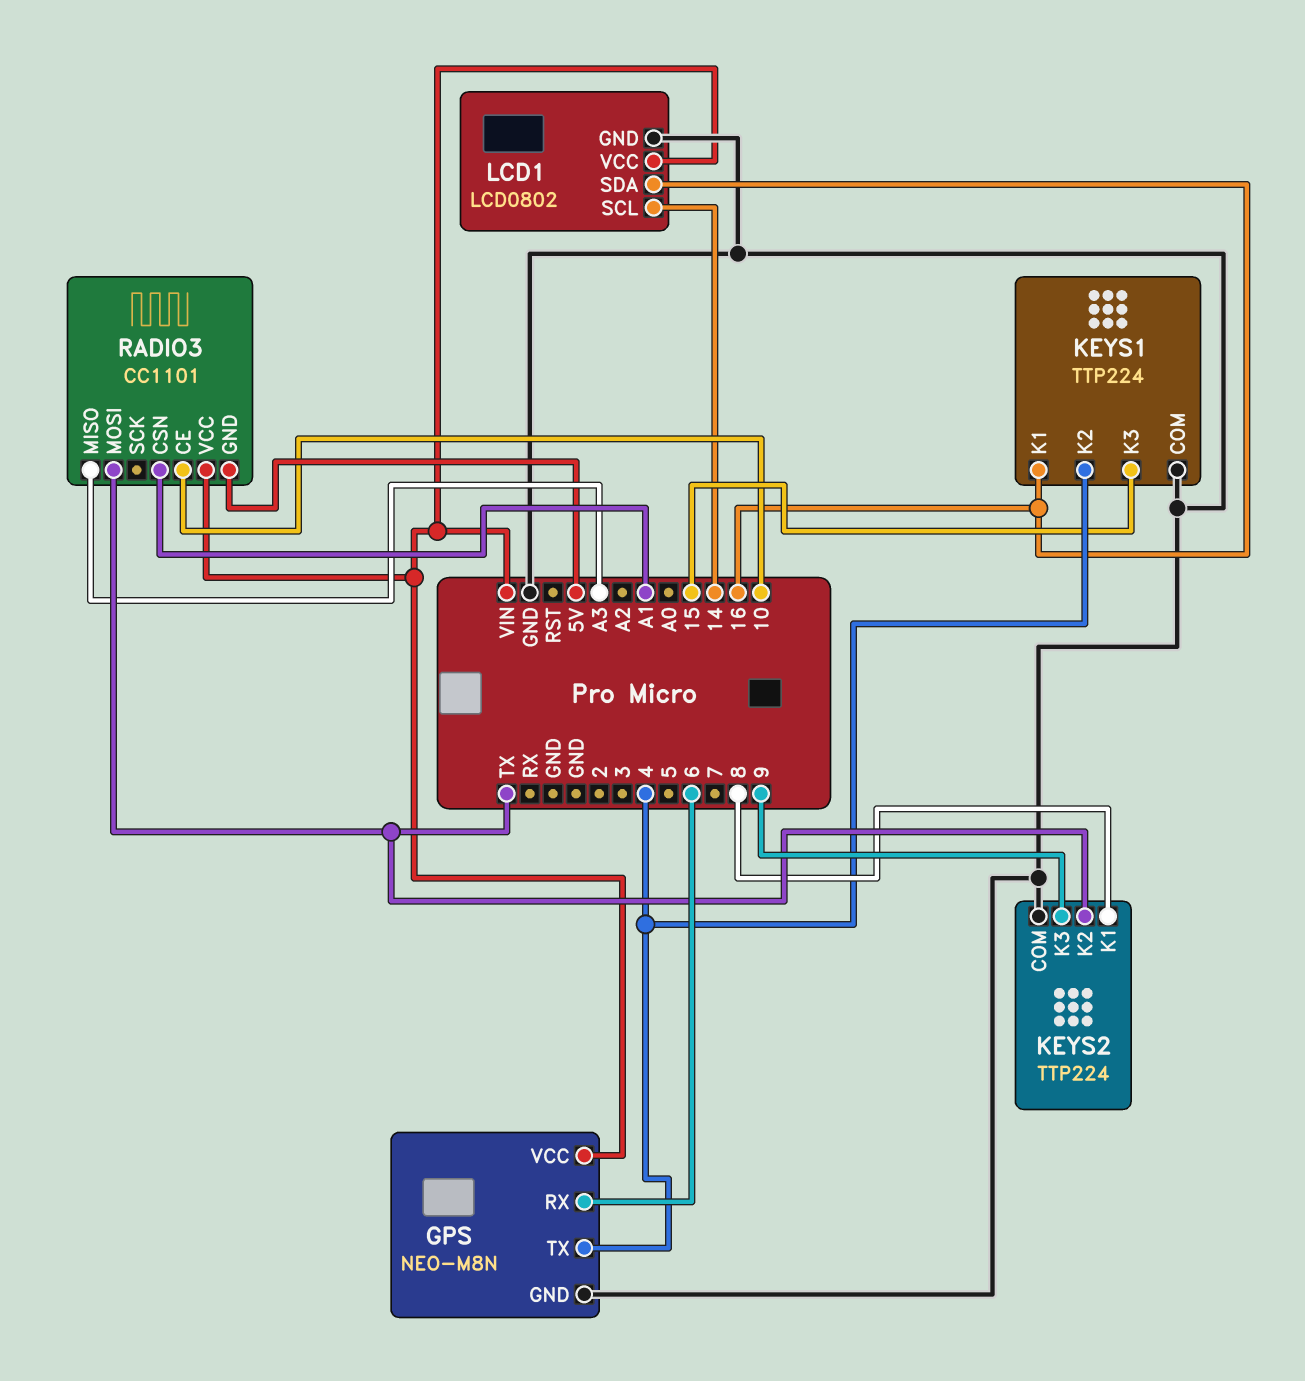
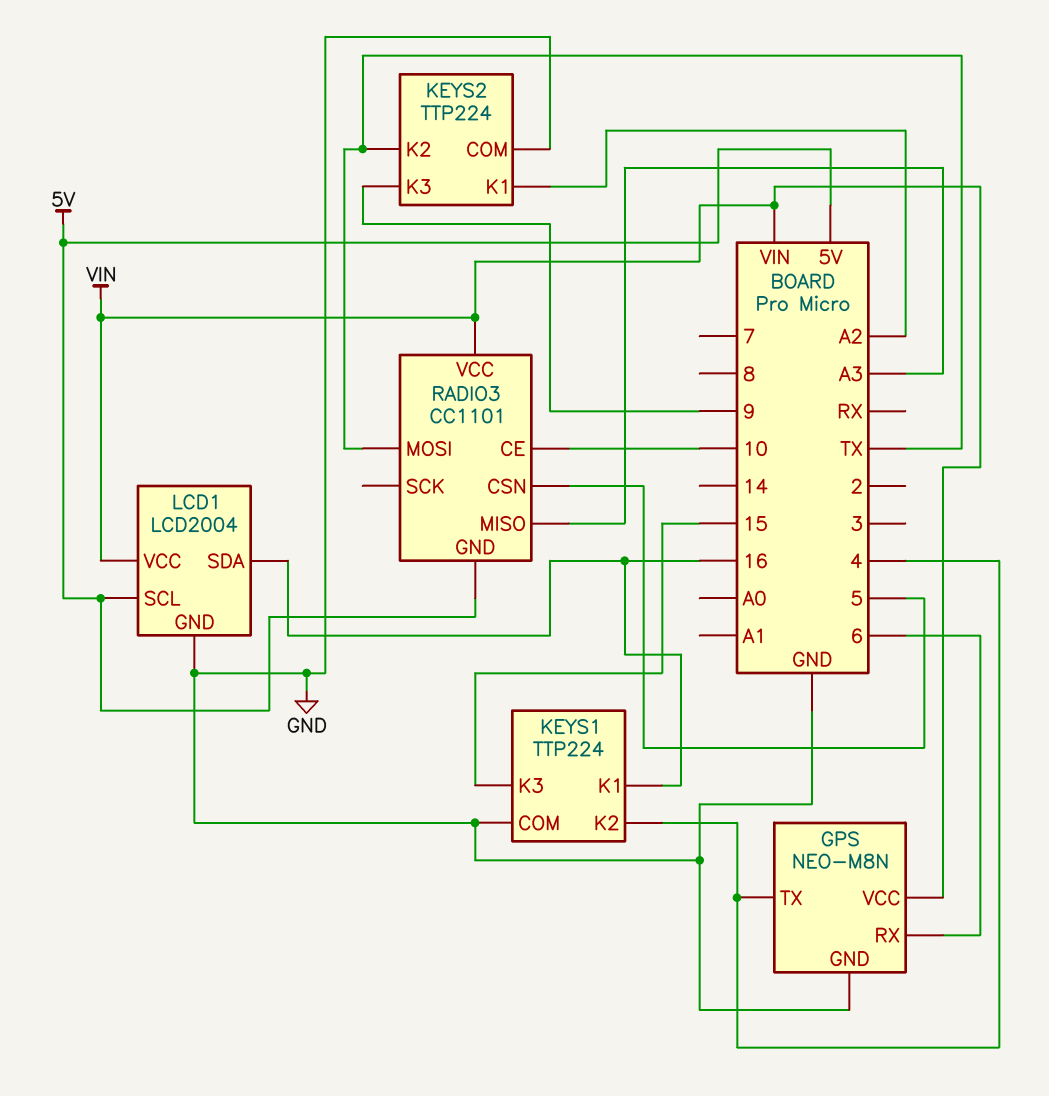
KEYS2 pin K1: 8 -> A2
LCD1: LCD0802 -> LCD2004
LCD1 pin SCL: 14 -> 5V
RADIO3 pin CSN: A1 -> 5

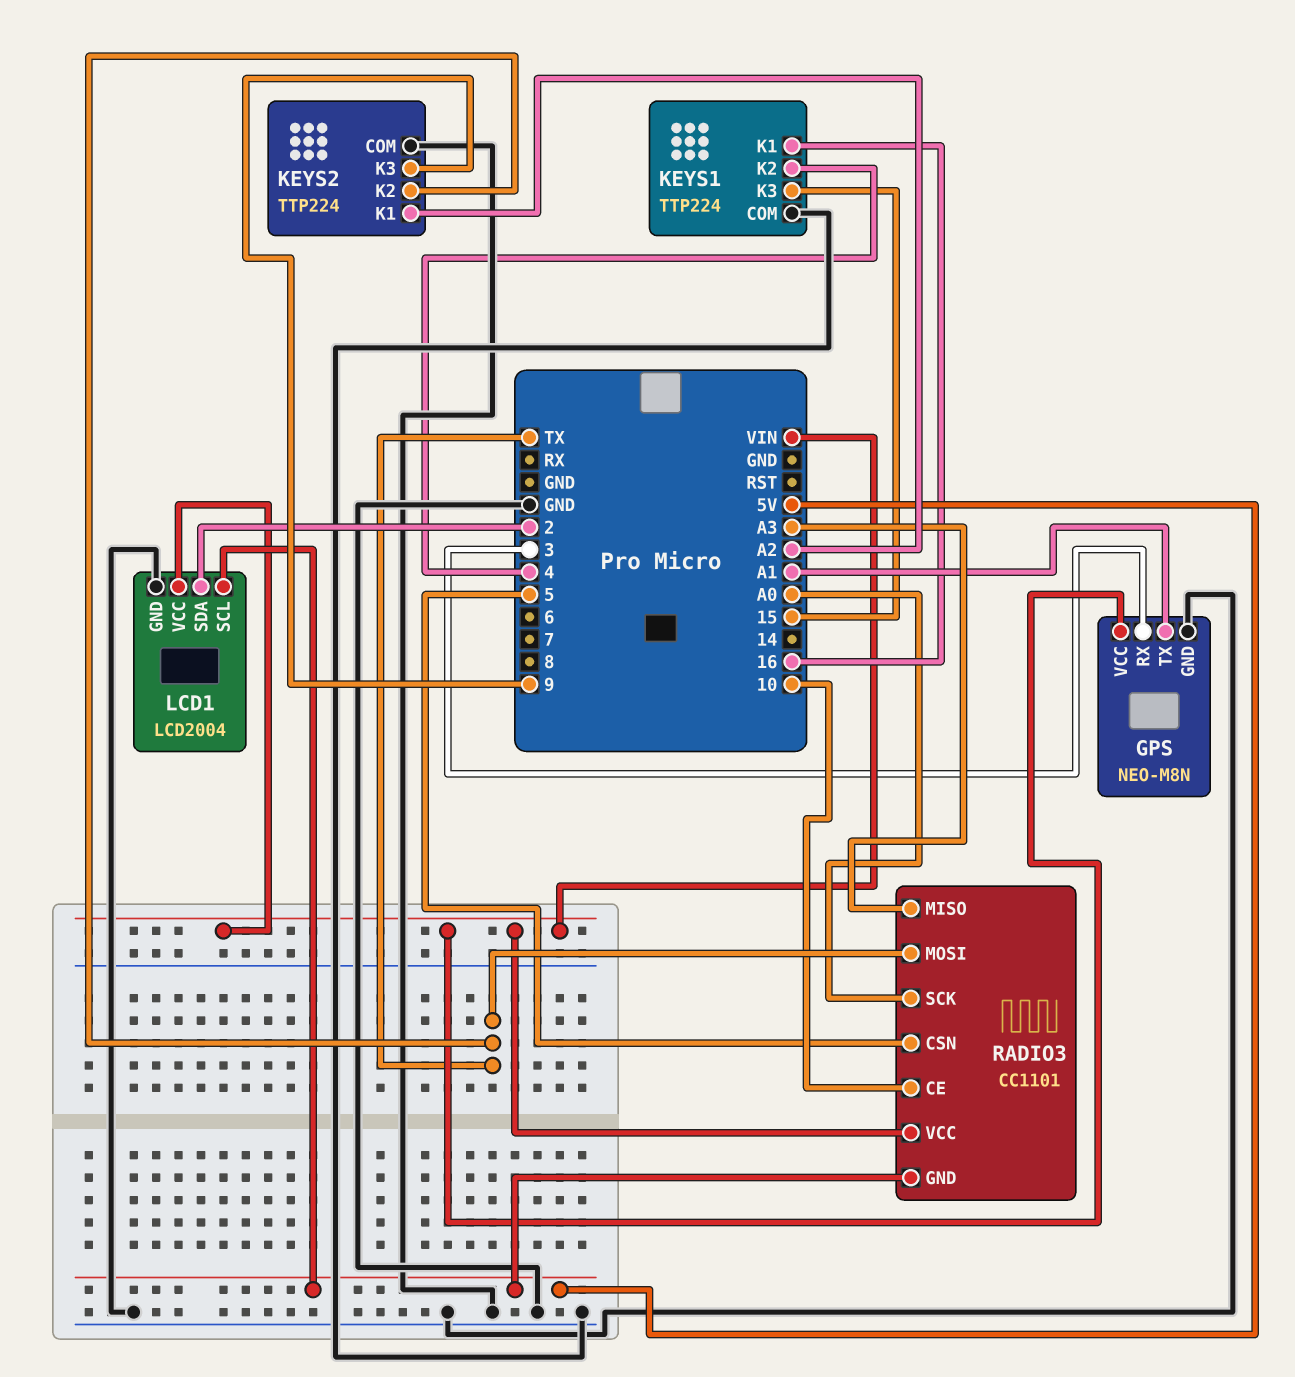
GPS pin RX: 6 -> 3
GPS pin TX: 4 -> A1
LCD1 pin SDA: 16 -> 2
RADIO3 pin SCK: none -> A0

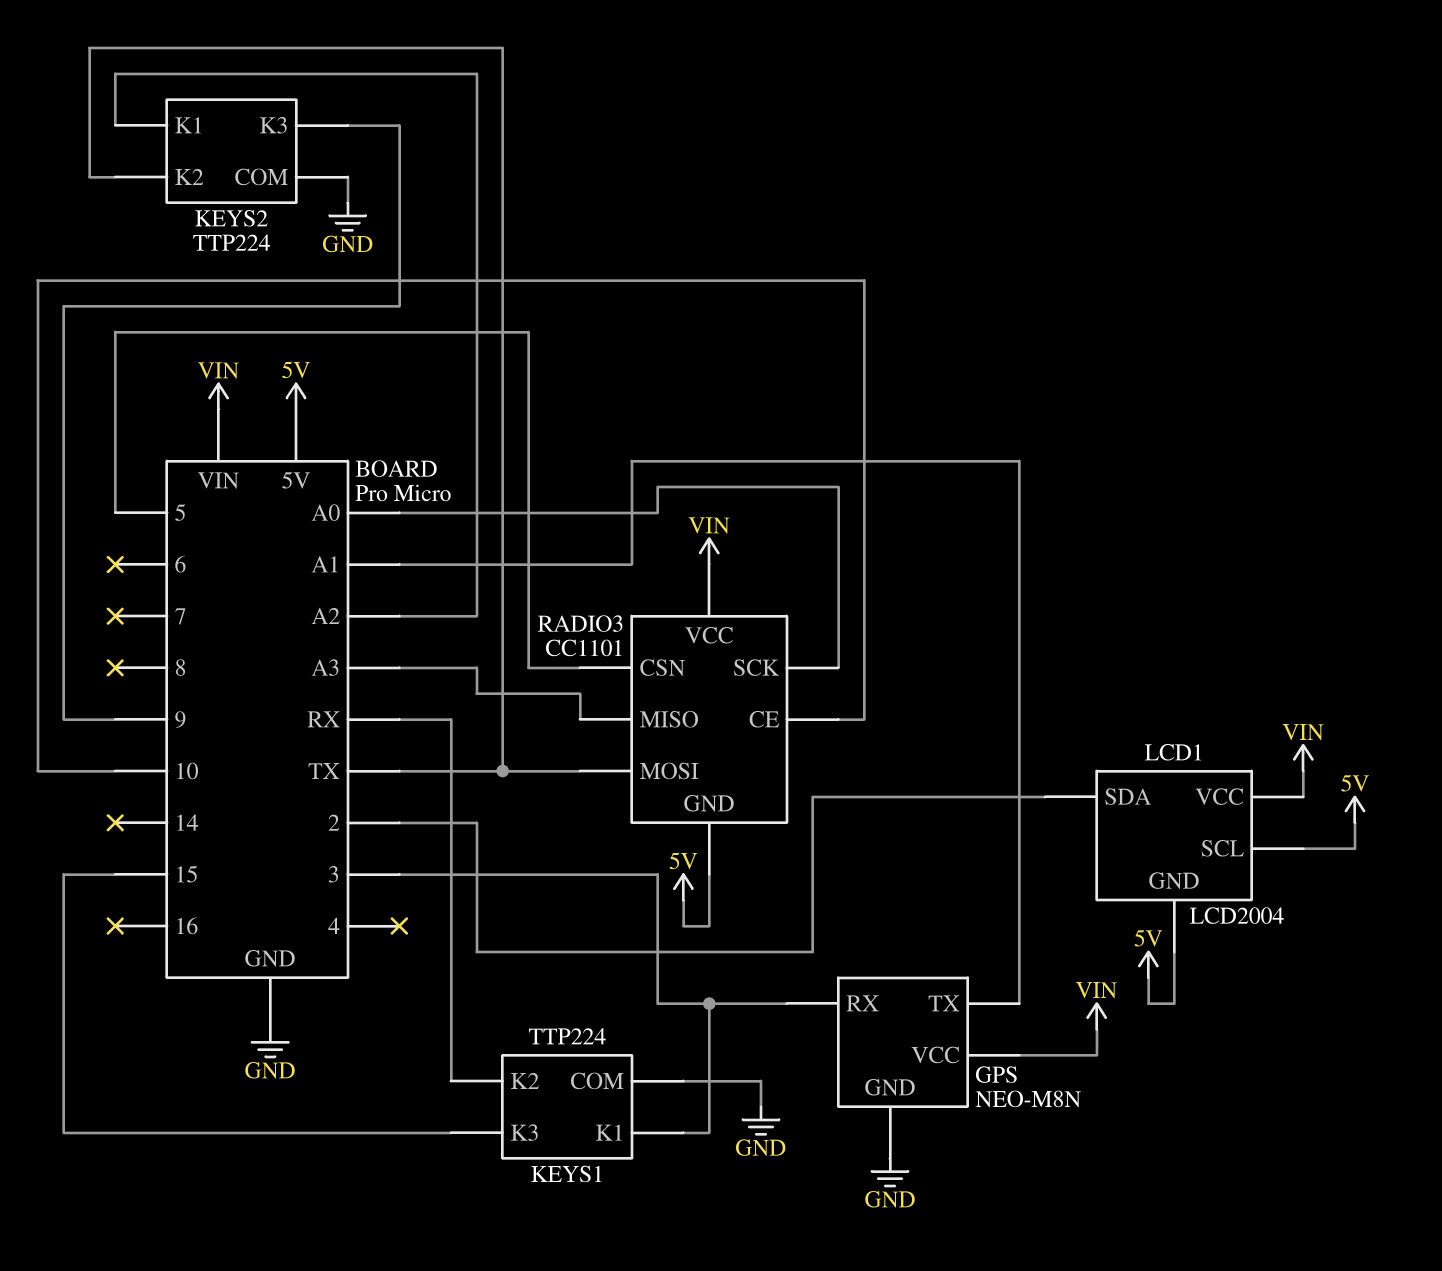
KEYS1 pin K1: 16 -> 3
KEYS1 pin K2: 4 -> RX
LCD1 pin GND: GND -> 5V

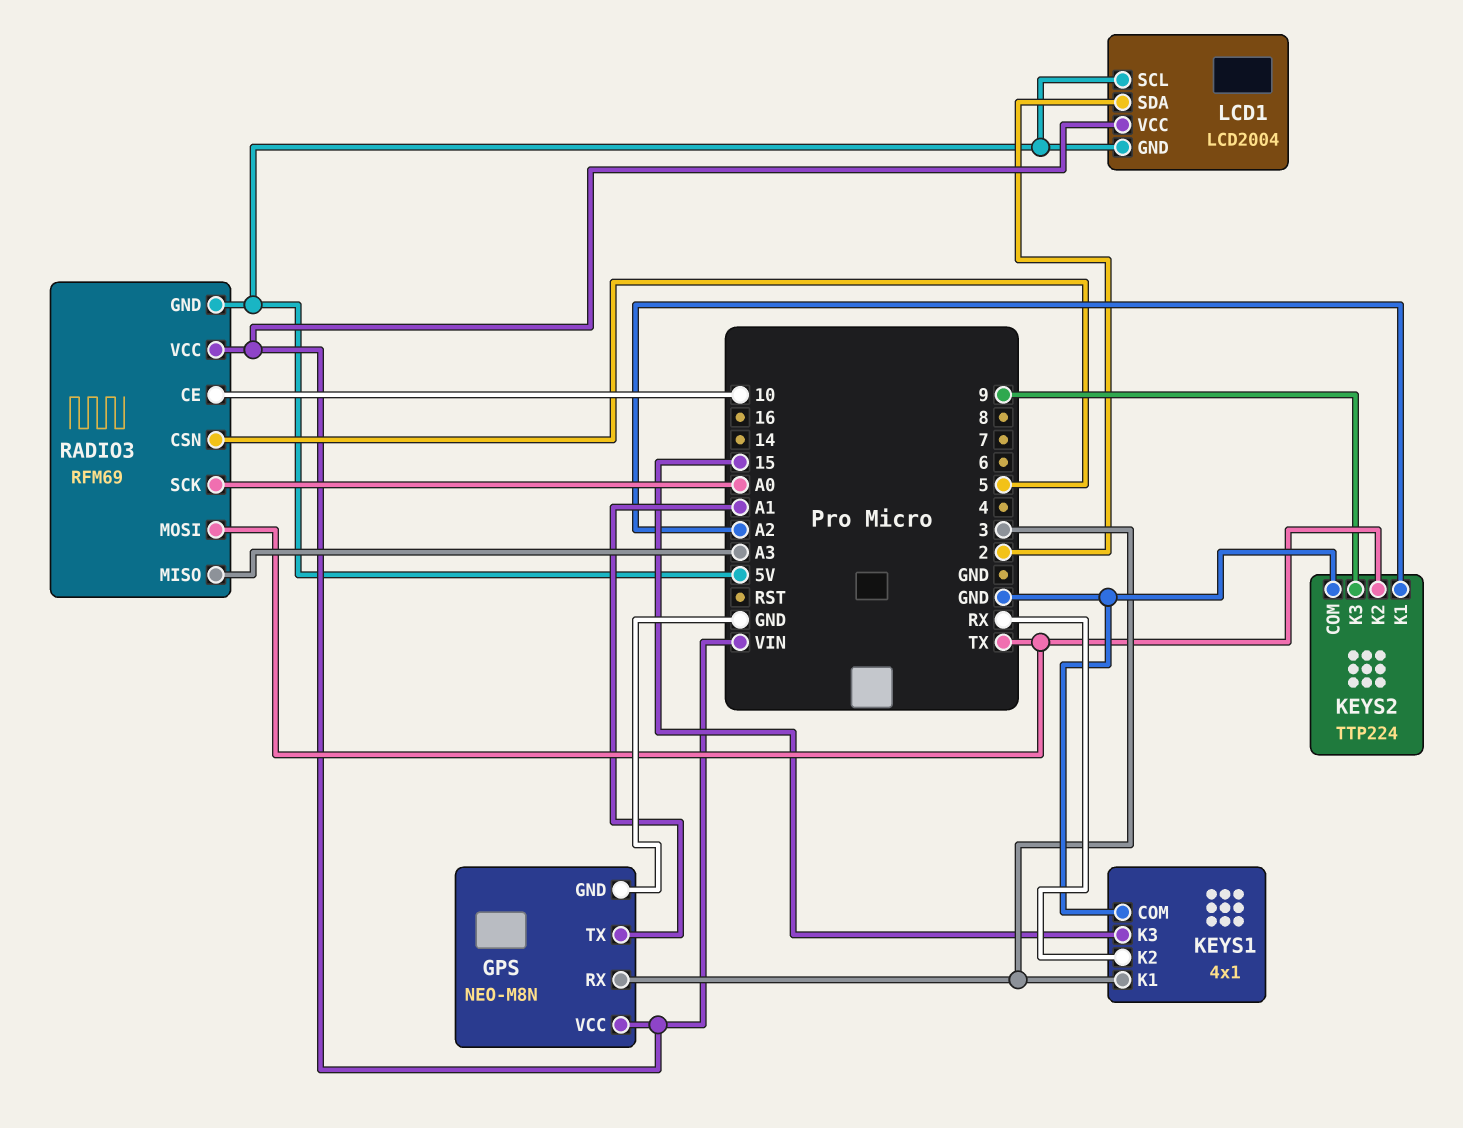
KEYS1: TTP224 -> 4x1
RADIO3: CC1101 -> RFM69

